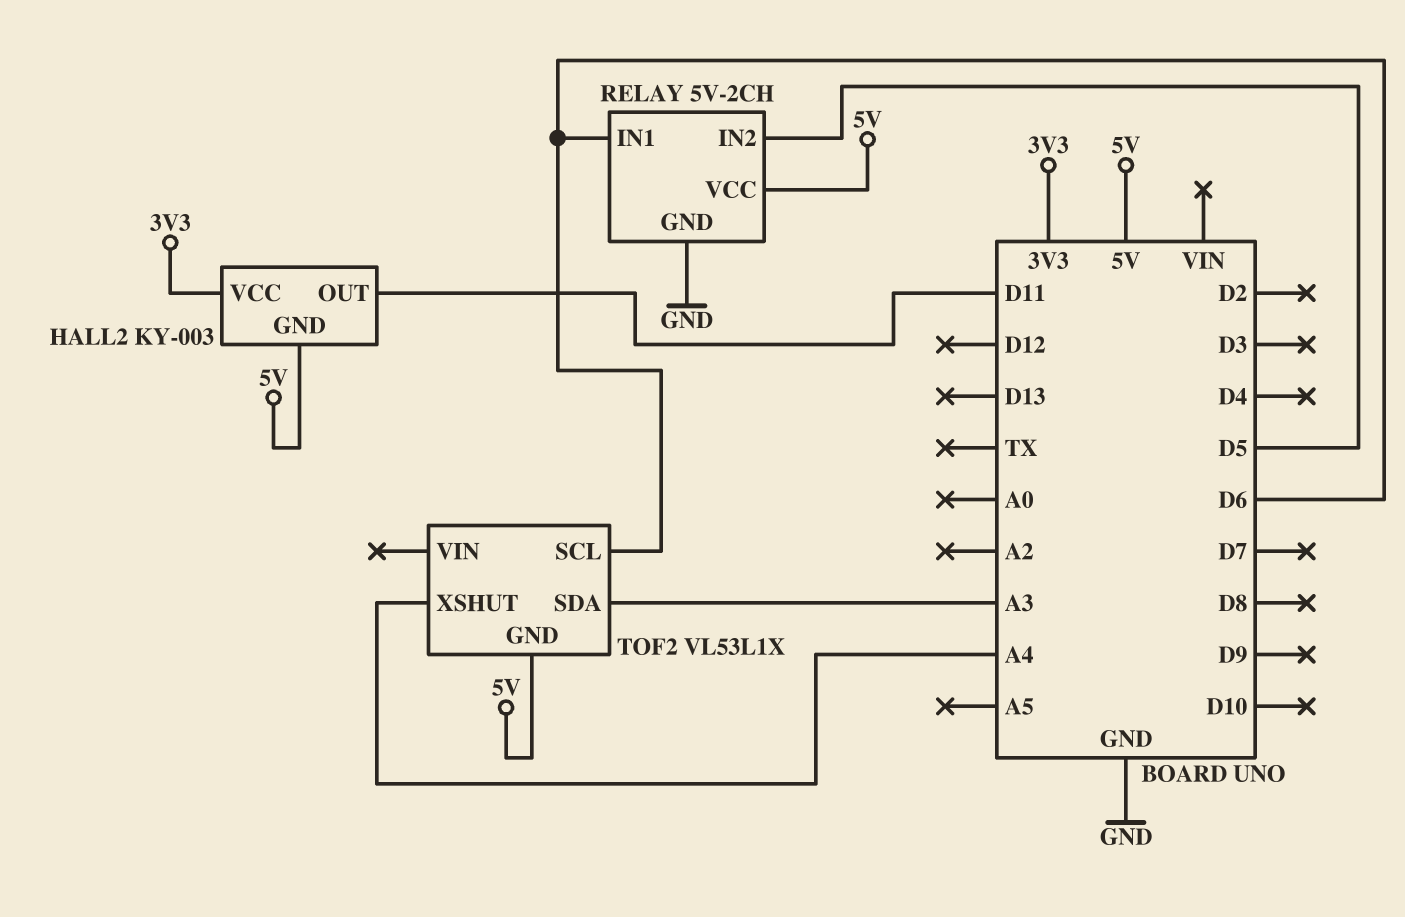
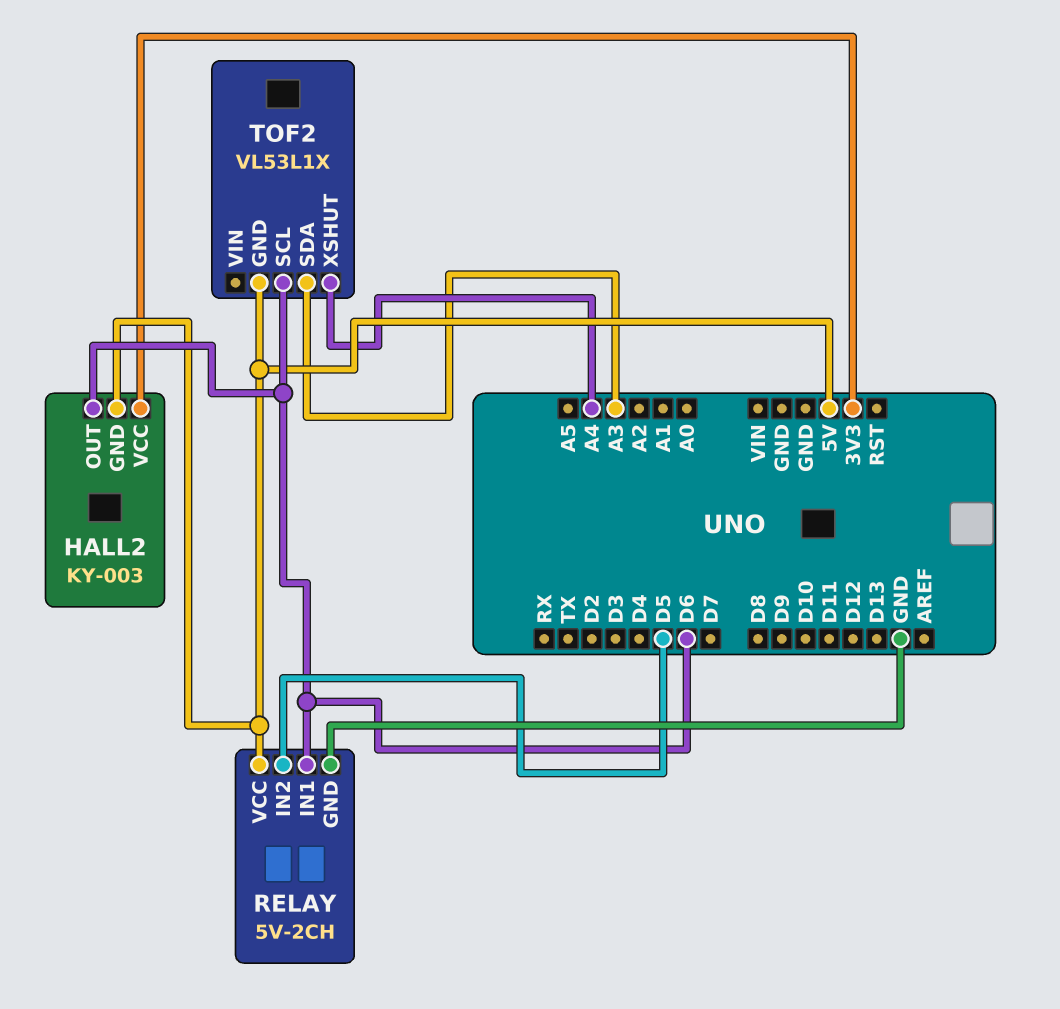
HALL2 pin OUT: D11 -> D6

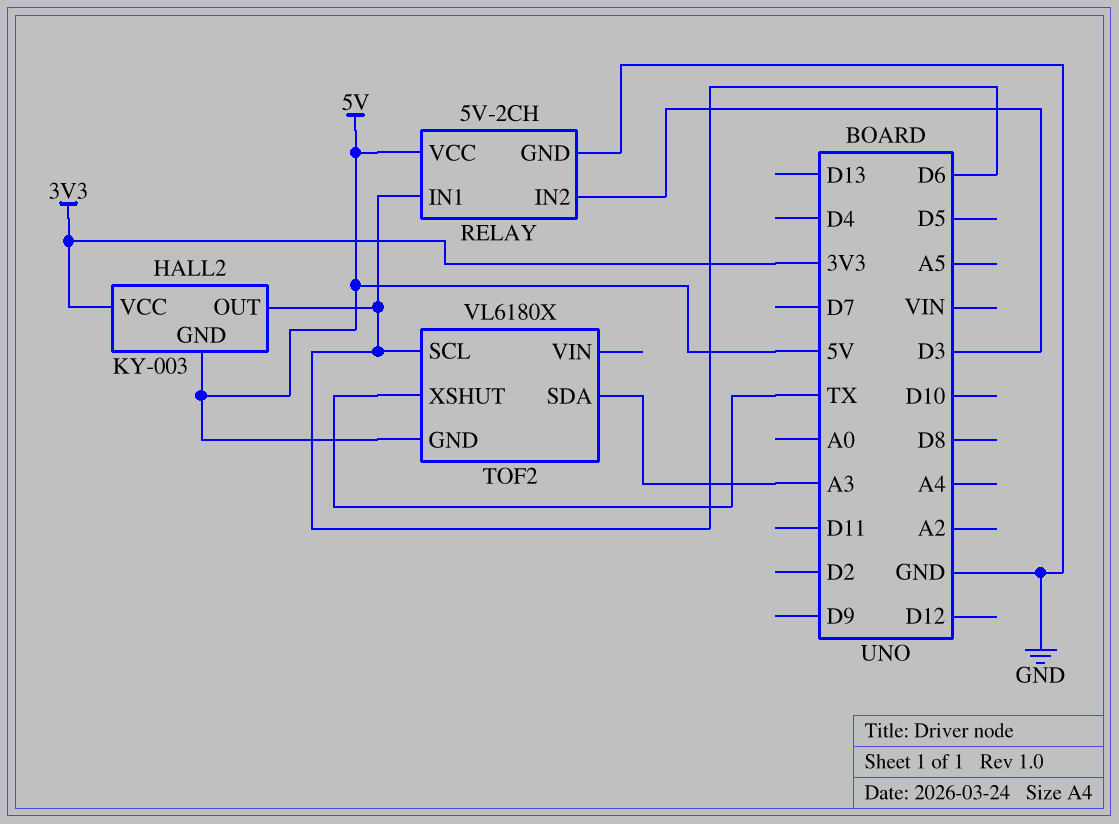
RELAY pin IN2: D5 -> D3
TOF2: VL53L1X -> VL6180X
TOF2 pin XSHUT: A4 -> TX

